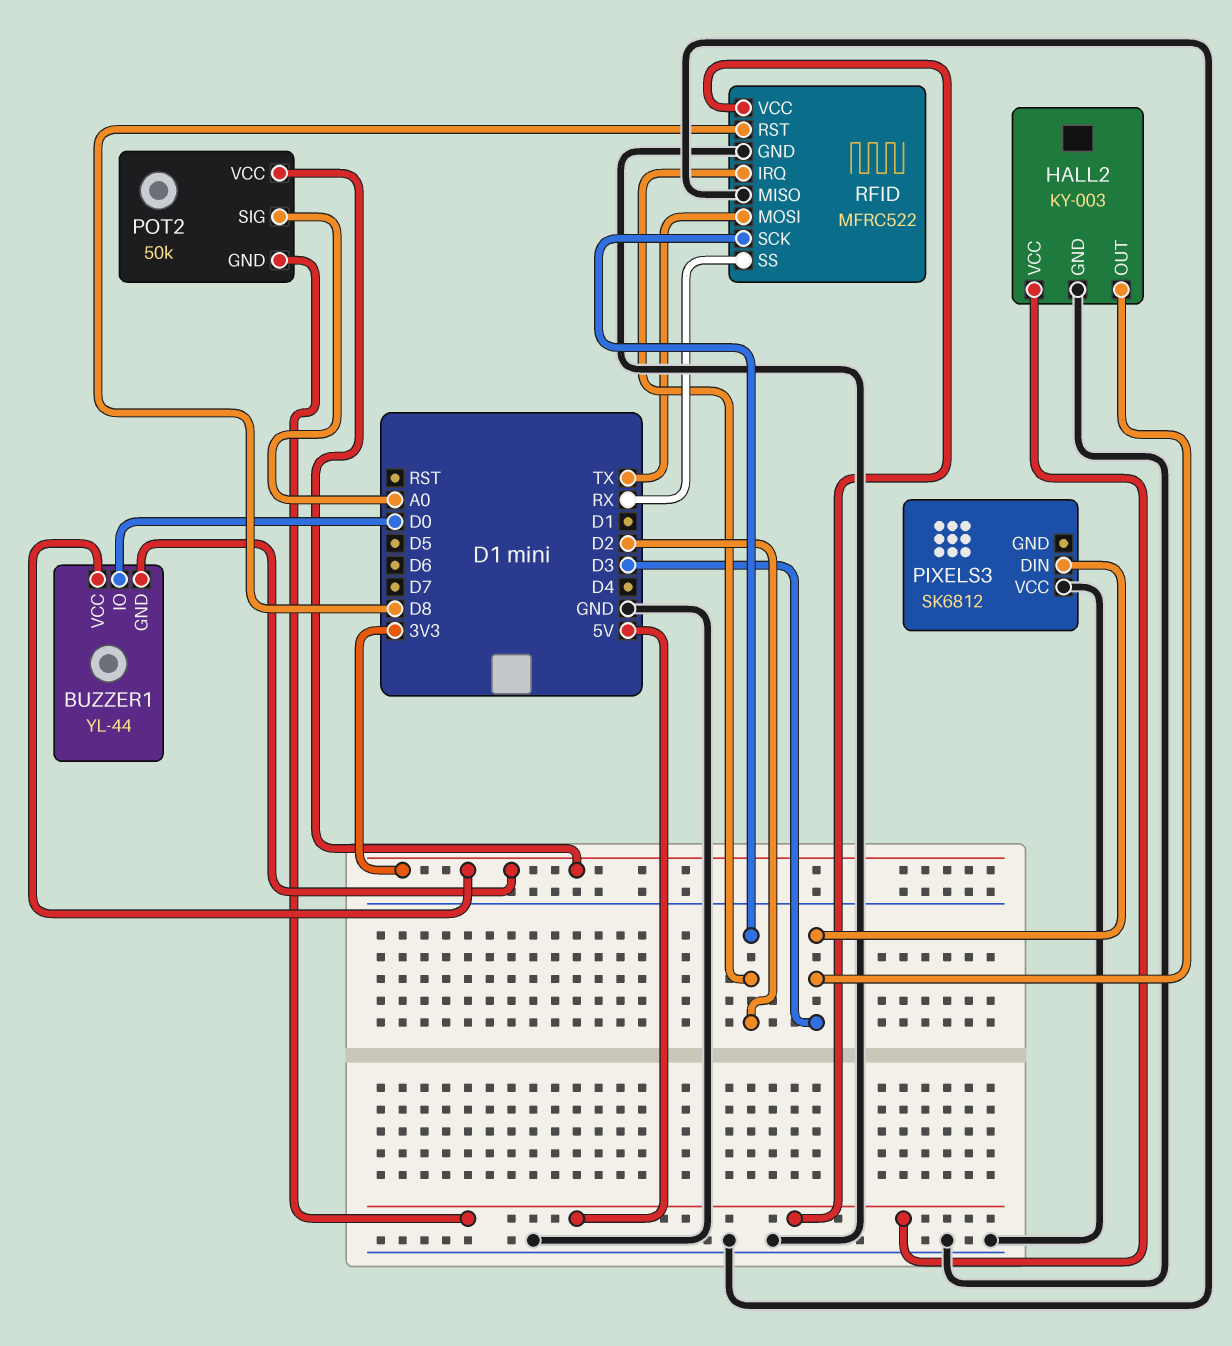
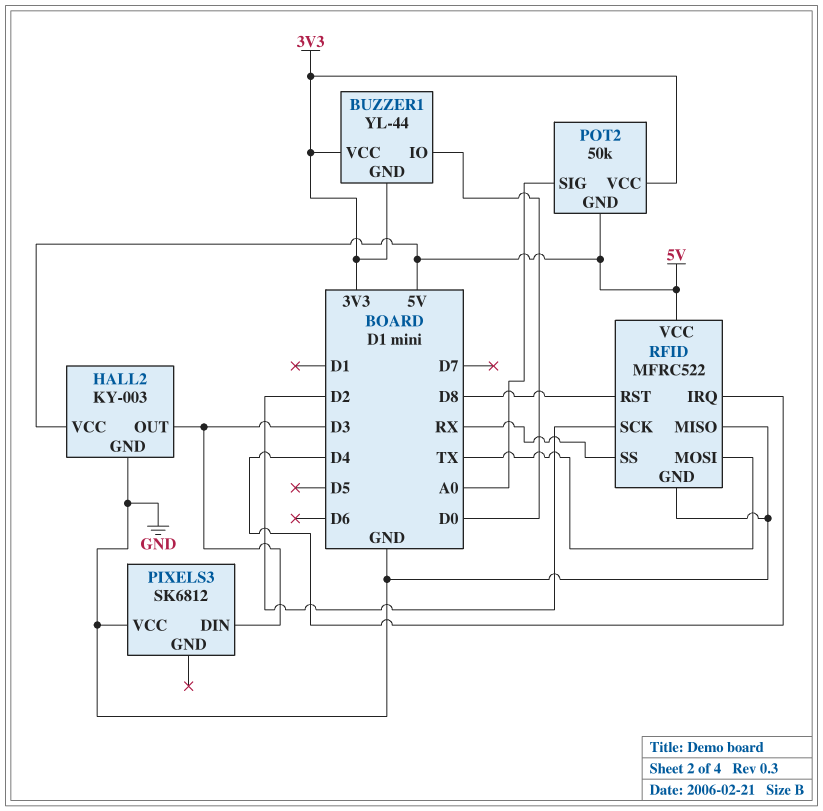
RFID pin IRQ: D2 -> D4

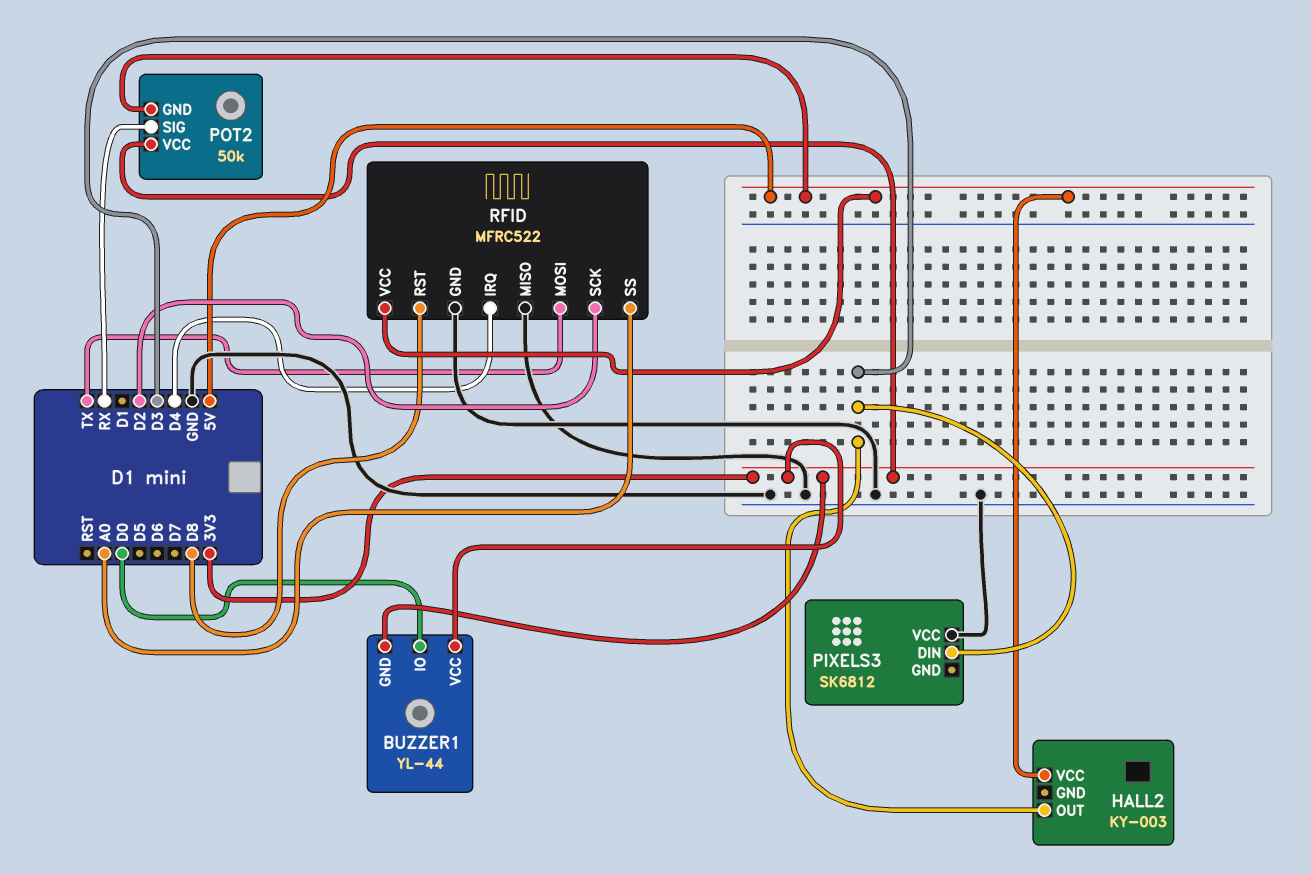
HALL2 pin GND: GND -> none
POT2 pin SIG: A0 -> RX
RFID pin SS: RX -> A0

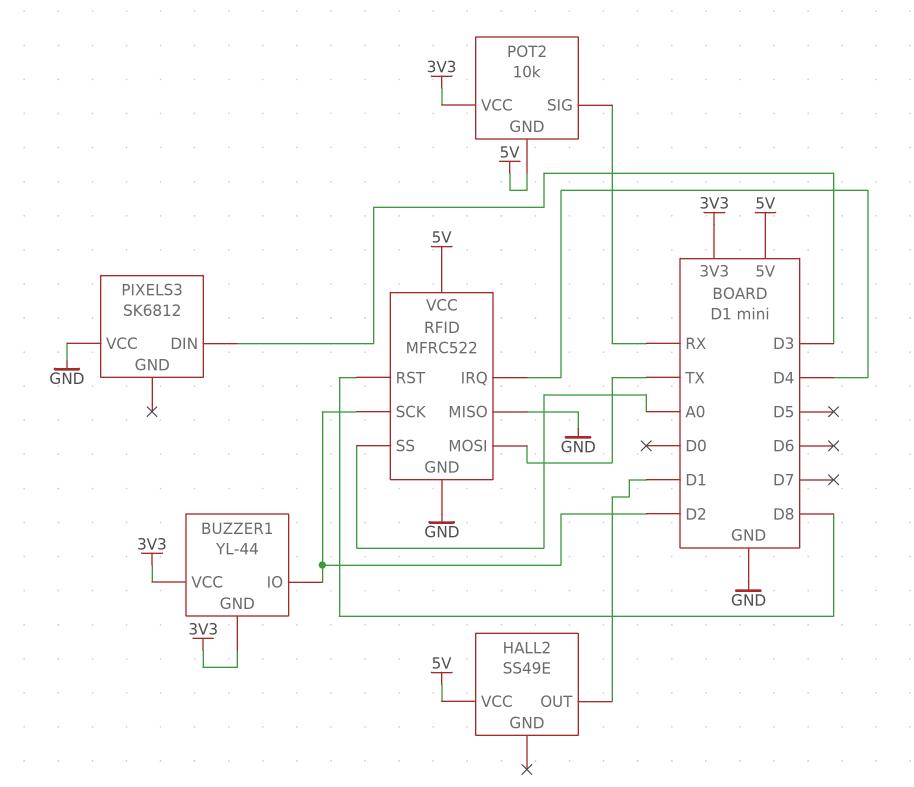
BUZZER1 pin IO: D0 -> D2
HALL2: KY-003 -> SS49E
HALL2 pin OUT: D3 -> D1
POT2: 50k -> 10k

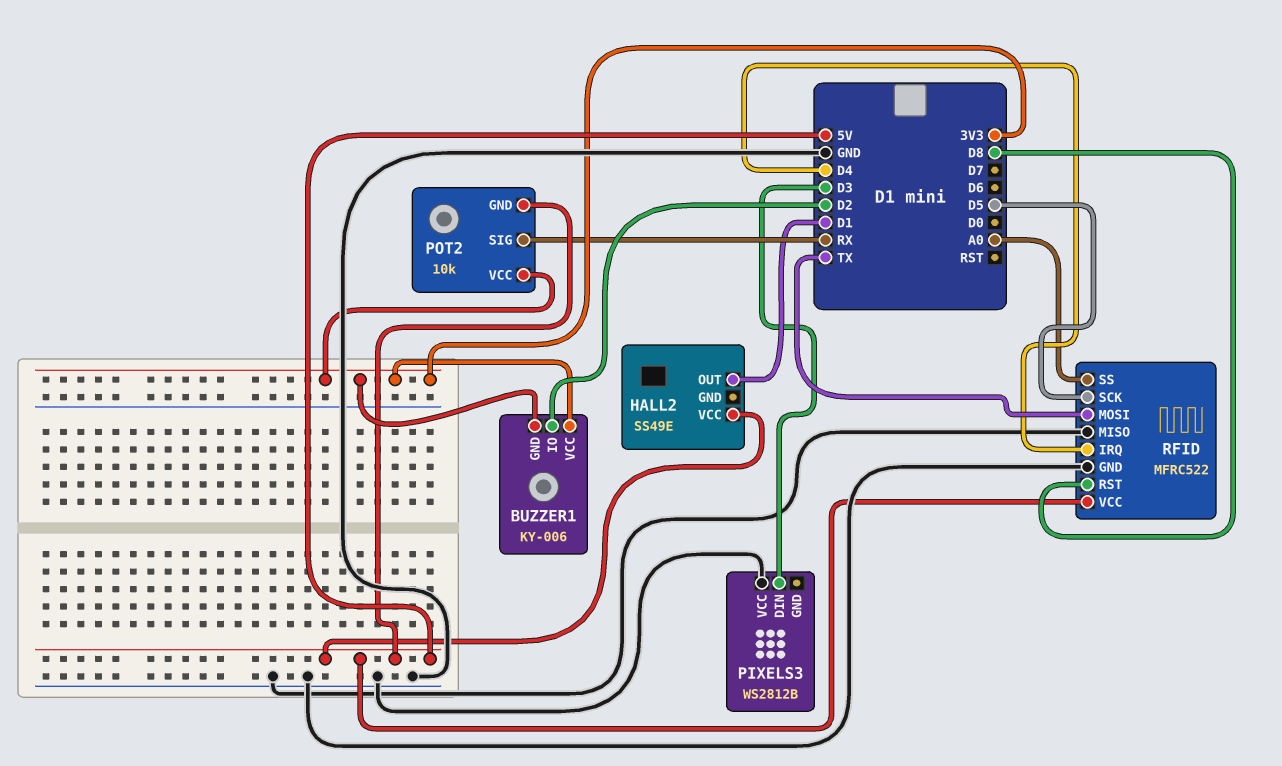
BUZZER1: YL-44 -> KY-006
PIXELS3: SK6812 -> WS2812B
RFID pin SCK: D2 -> D5

